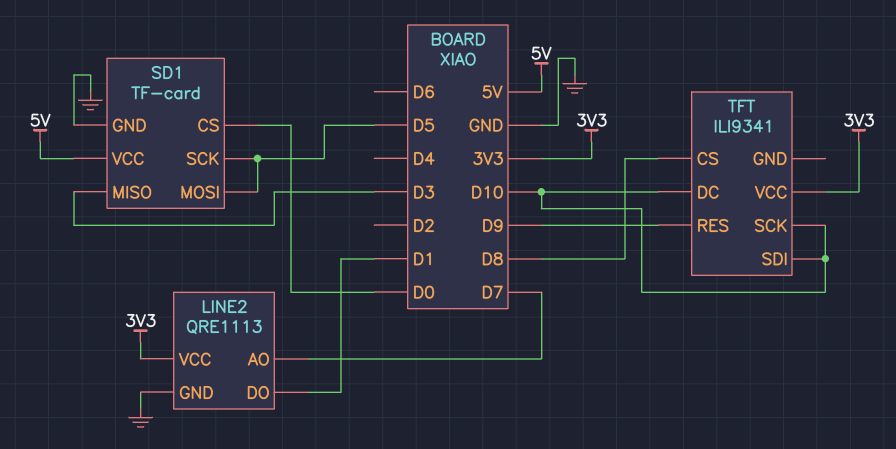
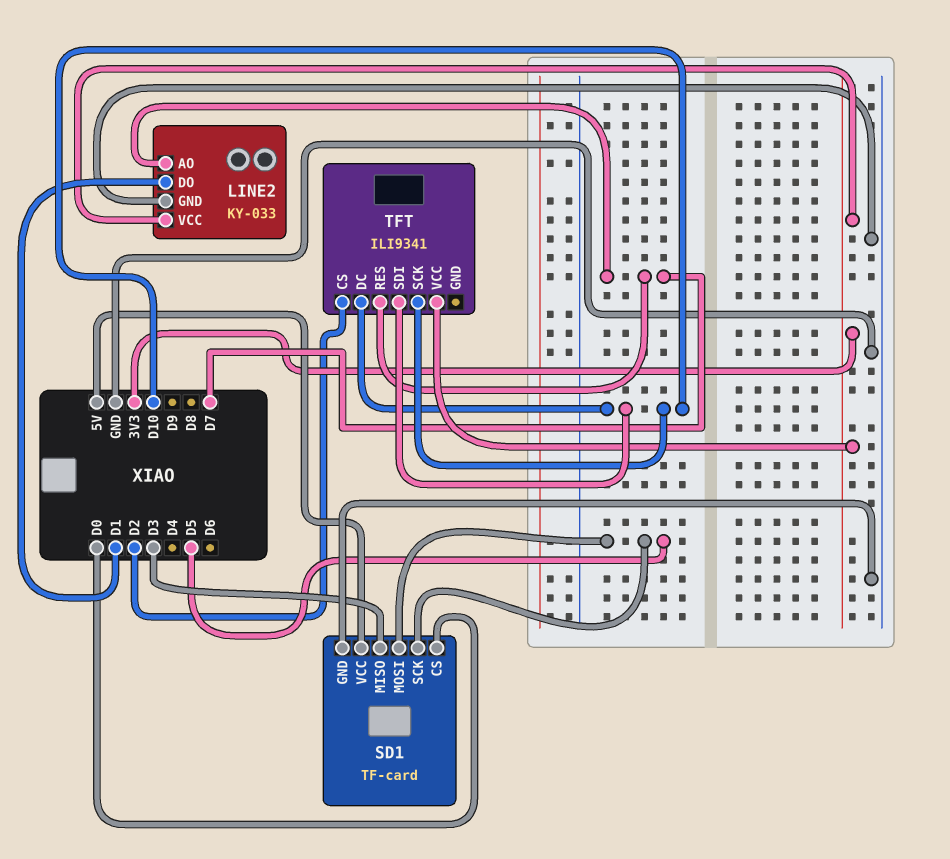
LINE2: QRE1113 -> KY-033
TFT pin CS: D8 -> D2
TFT pin RES: D9 -> D7

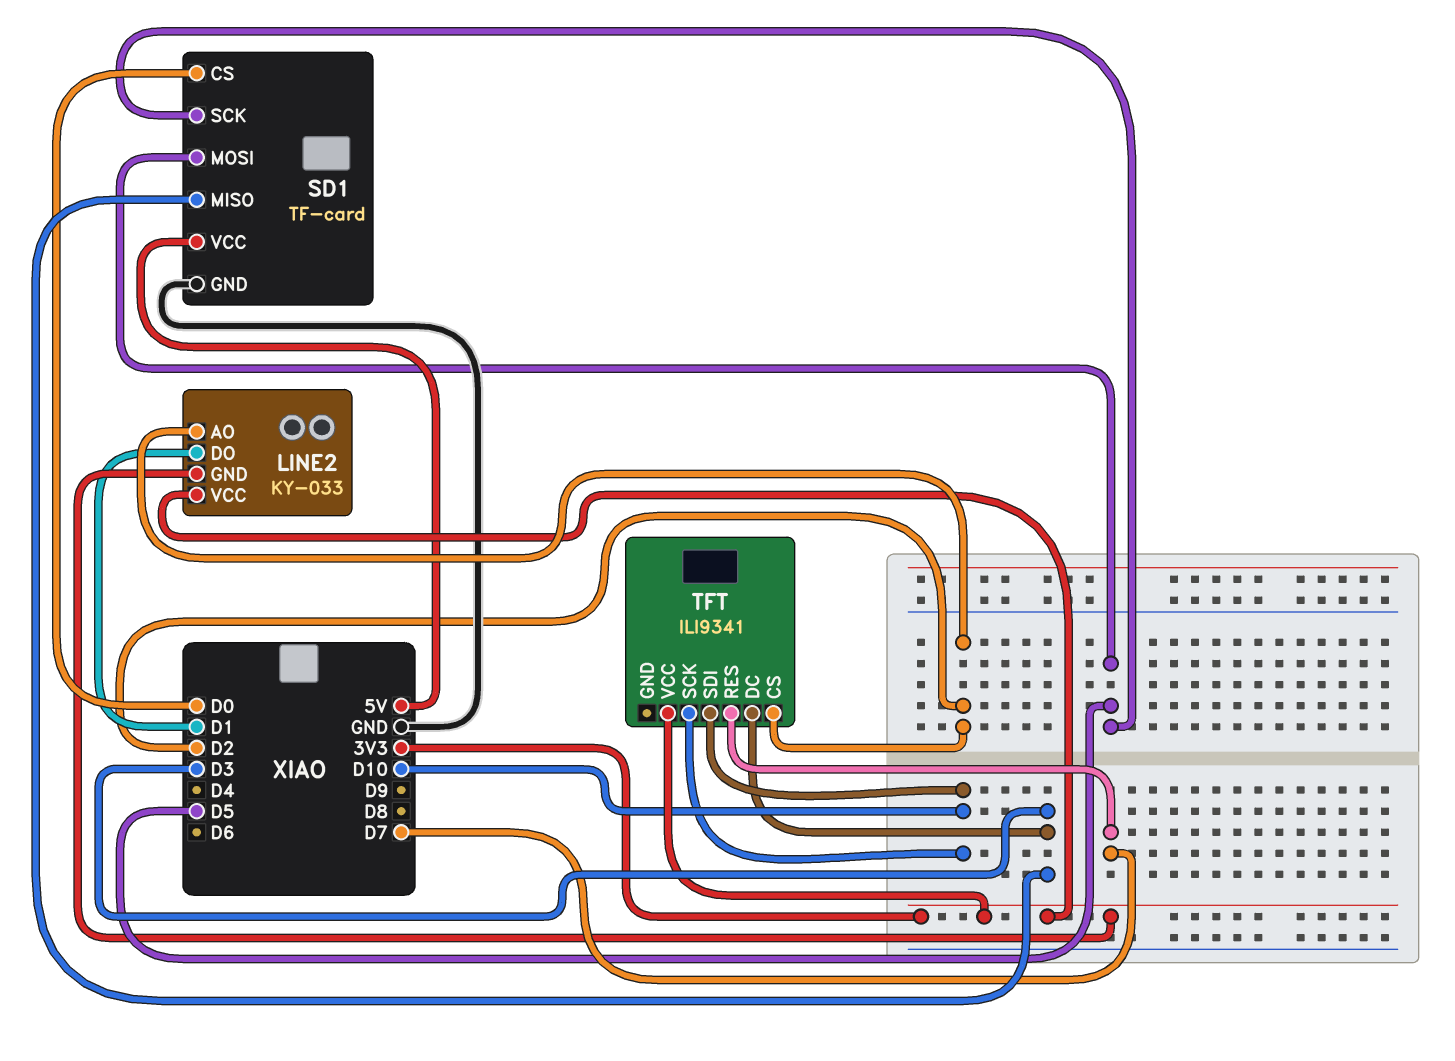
LINE2 pin AO: D7 -> D2
LINE2 pin GND: GND -> 3V3
TFT pin DC: D10 -> D3

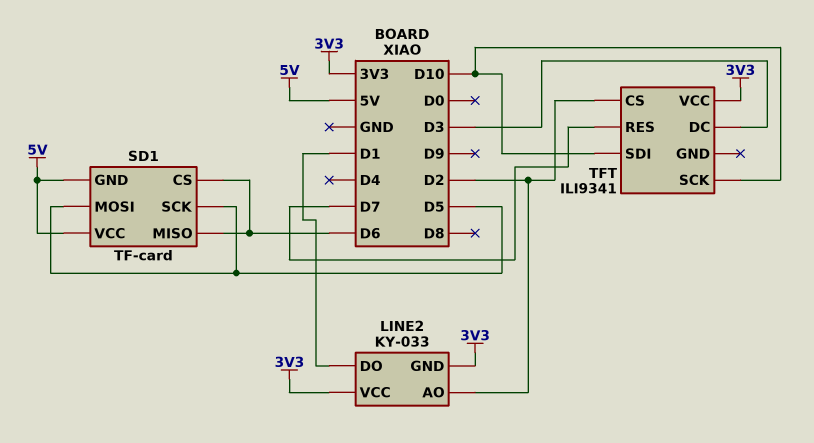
SD1 pin CS: D0 -> D6
SD1 pin GND: GND -> 5V
SD1 pin MISO: D3 -> D6

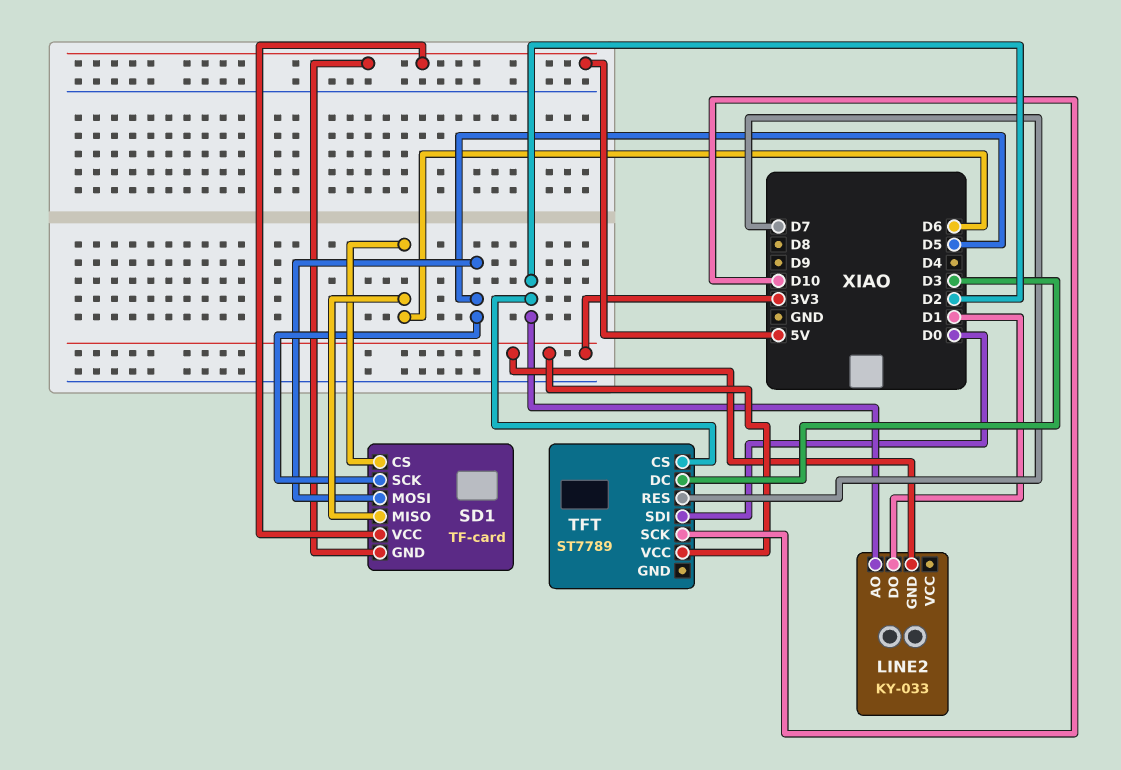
LINE2 pin VCC: 3V3 -> none
TFT: ILI9341 -> ST7789
TFT pin SDI: D10 -> D0

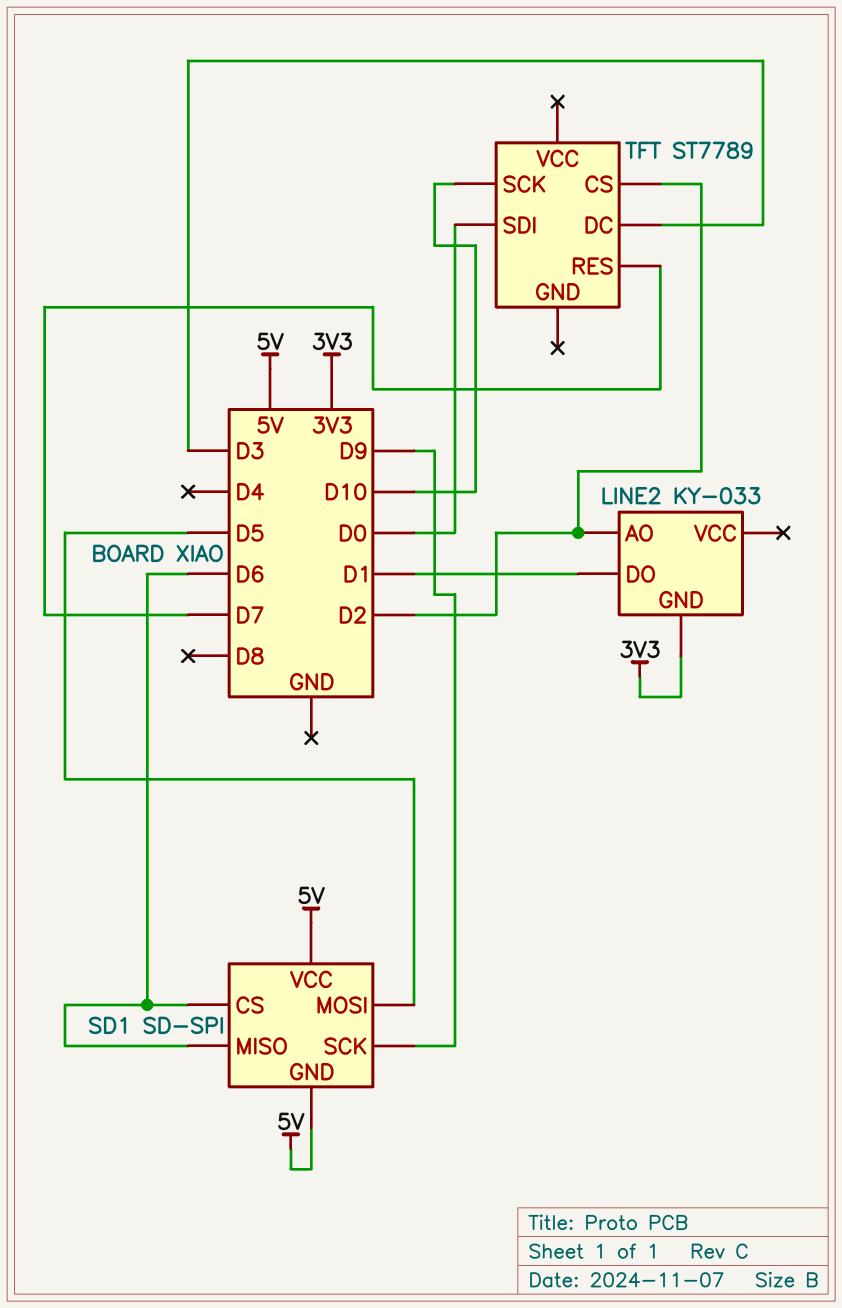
SD1: TF-card -> SD-SPI
SD1 pin SCK: D5 -> D9
TFT pin VCC: 3V3 -> none

